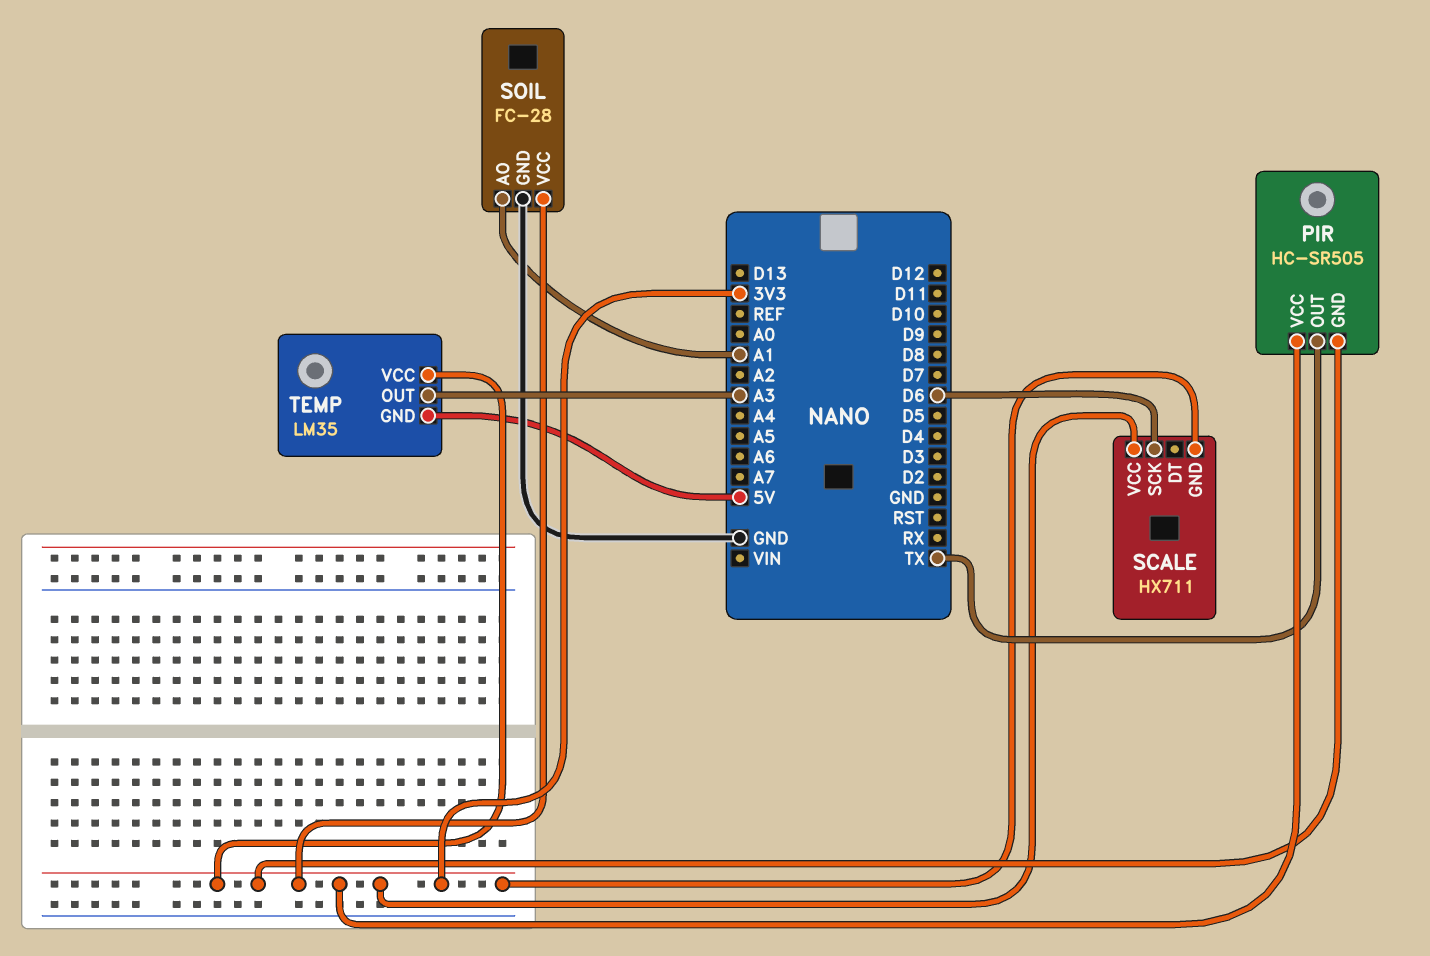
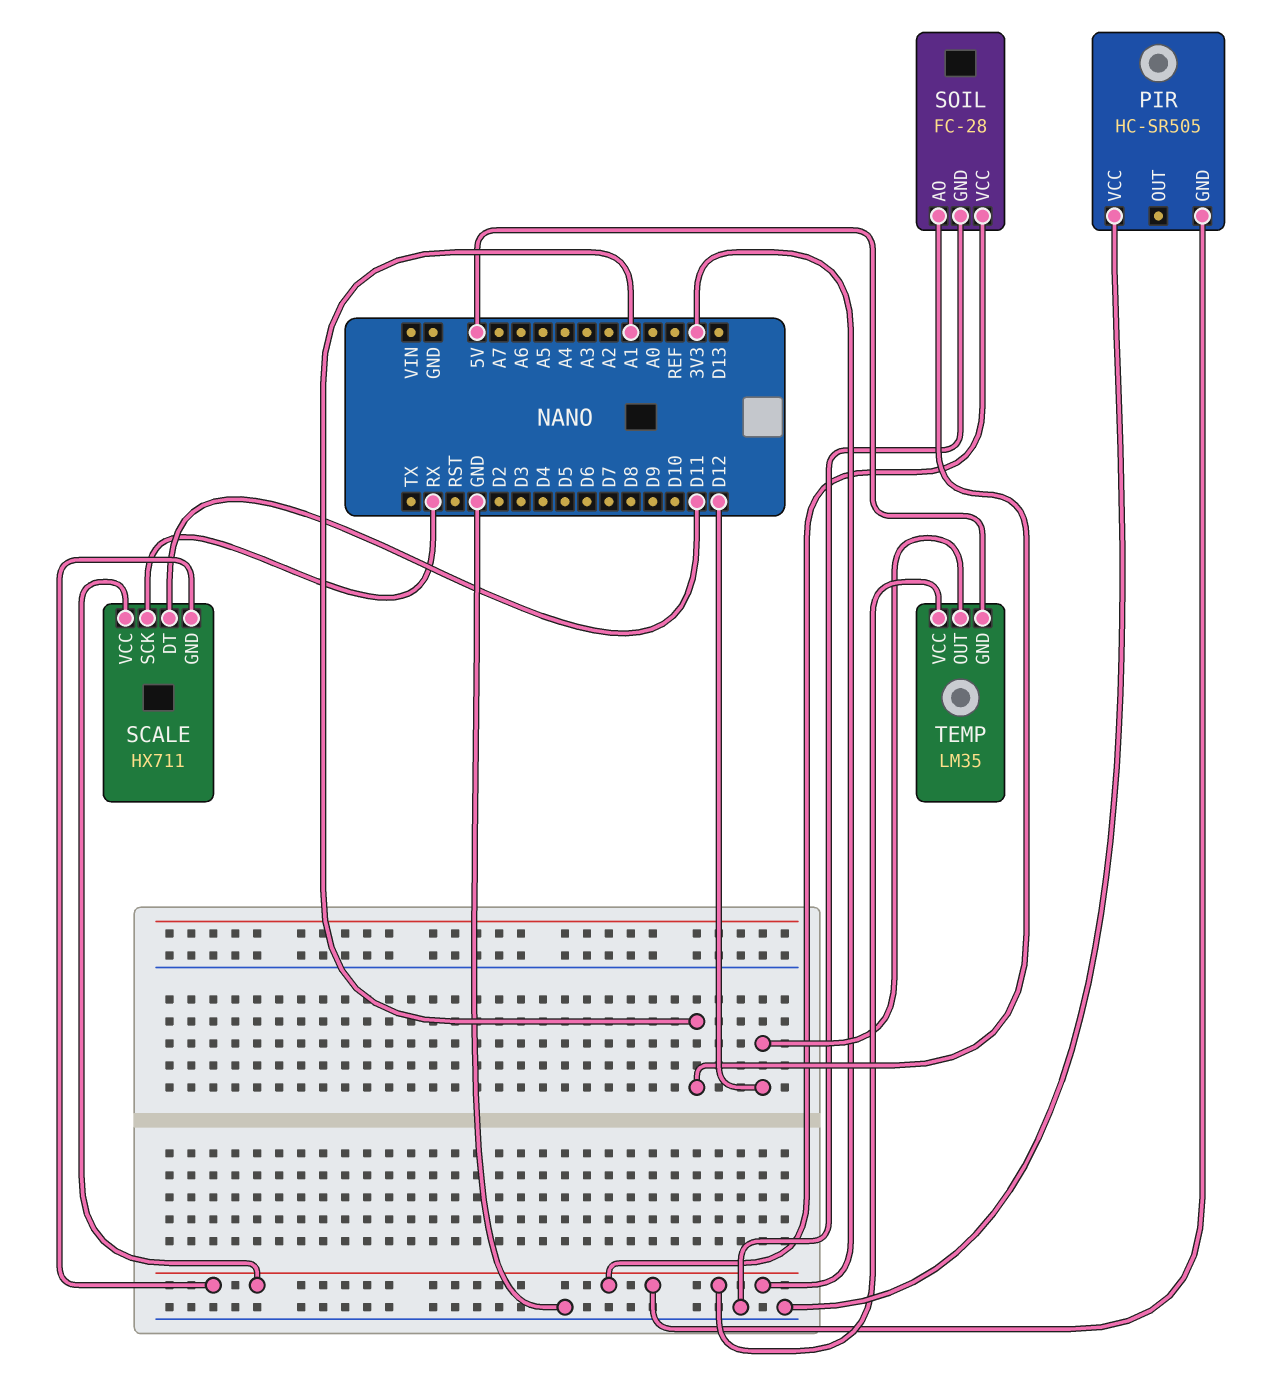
PIR pin OUT: TX -> none
PIR pin VCC: 3V3 -> GND
SCALE pin DT: none -> D11
SCALE pin SCK: D6 -> RX
TEMP pin OUT: A3 -> D12

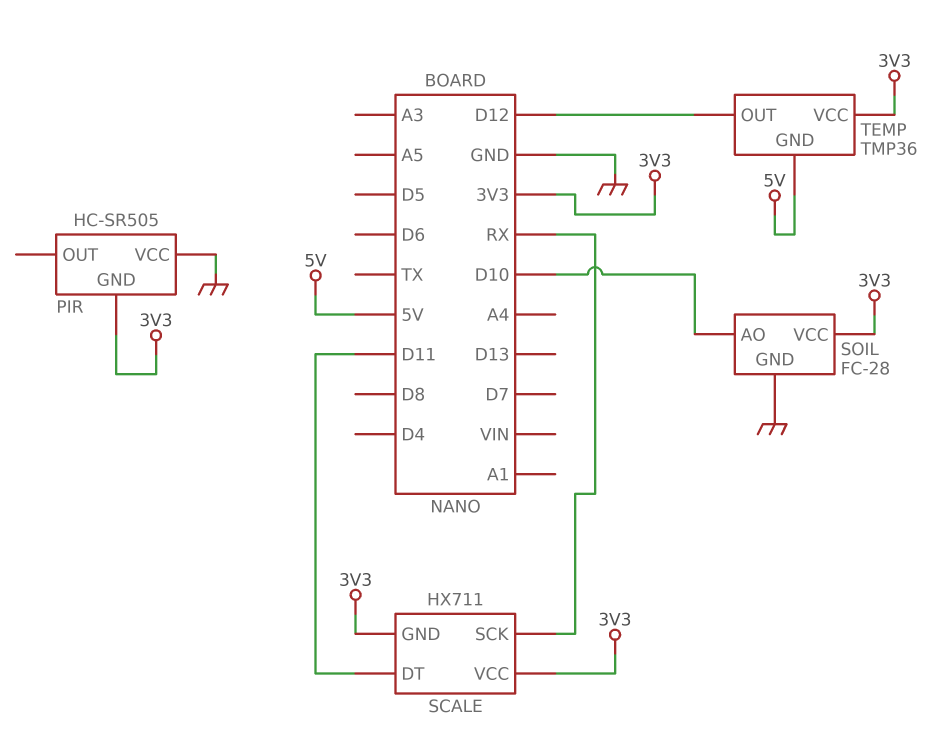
SOIL pin AO: A1 -> D10
TEMP: LM35 -> TMP36

